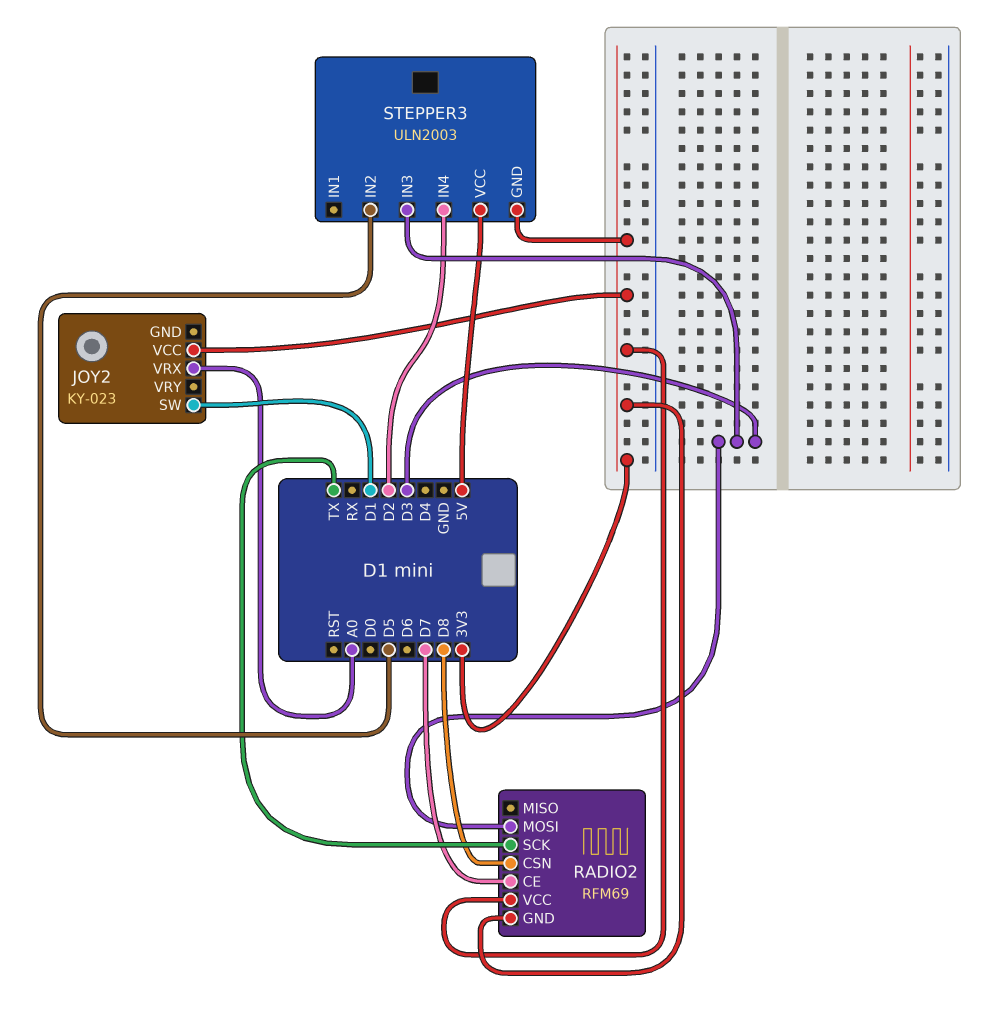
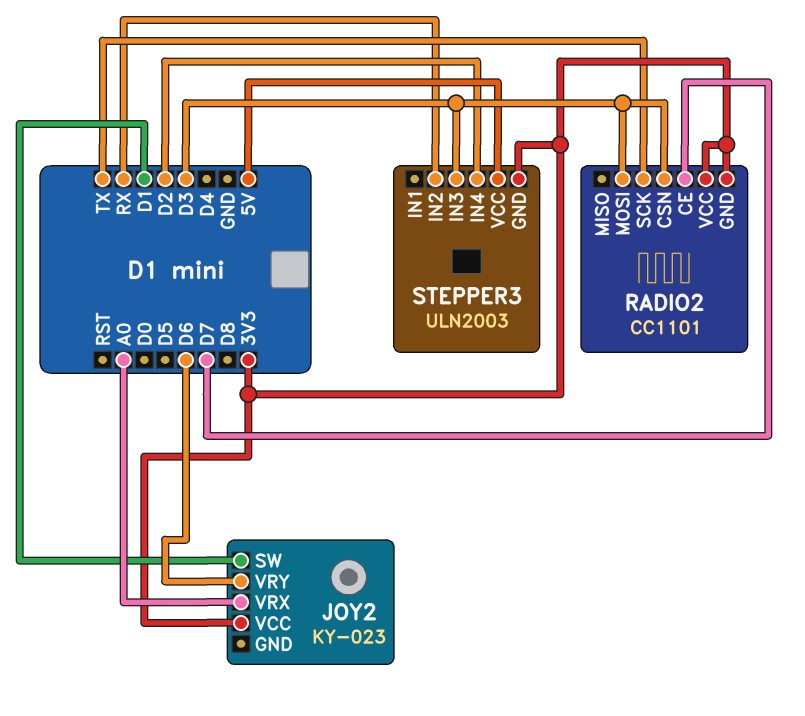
JOY2 pin VRY: none -> D6
RADIO2: RFM69 -> CC1101
RADIO2 pin CSN: D8 -> D3
STEPPER3 pin IN2: D5 -> RX

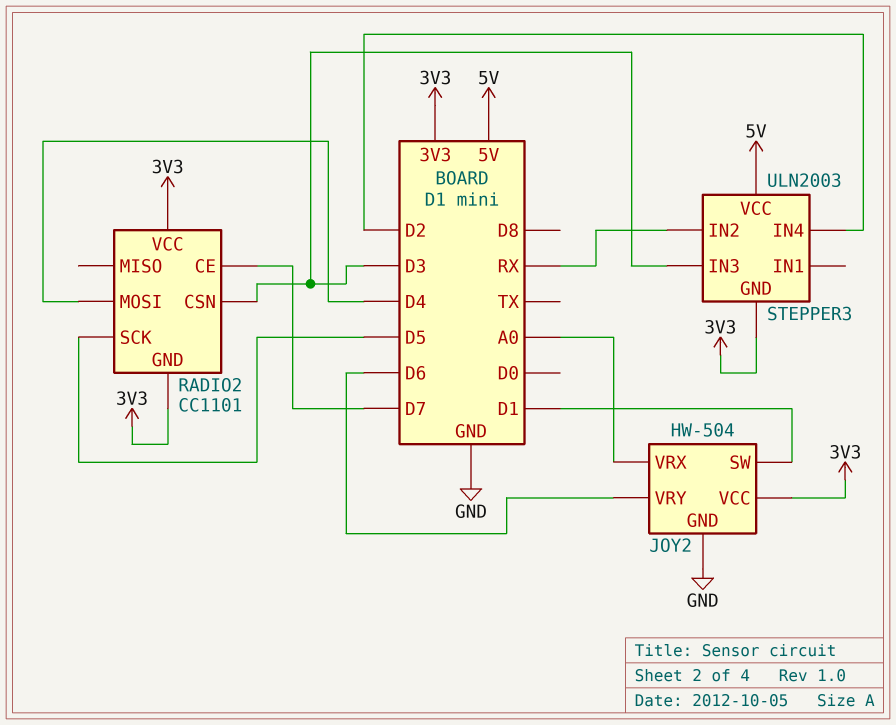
JOY2: KY-023 -> HW-504
JOY2 pin GND: none -> GND
RADIO2 pin MOSI: D3 -> D4
RADIO2 pin SCK: TX -> D5

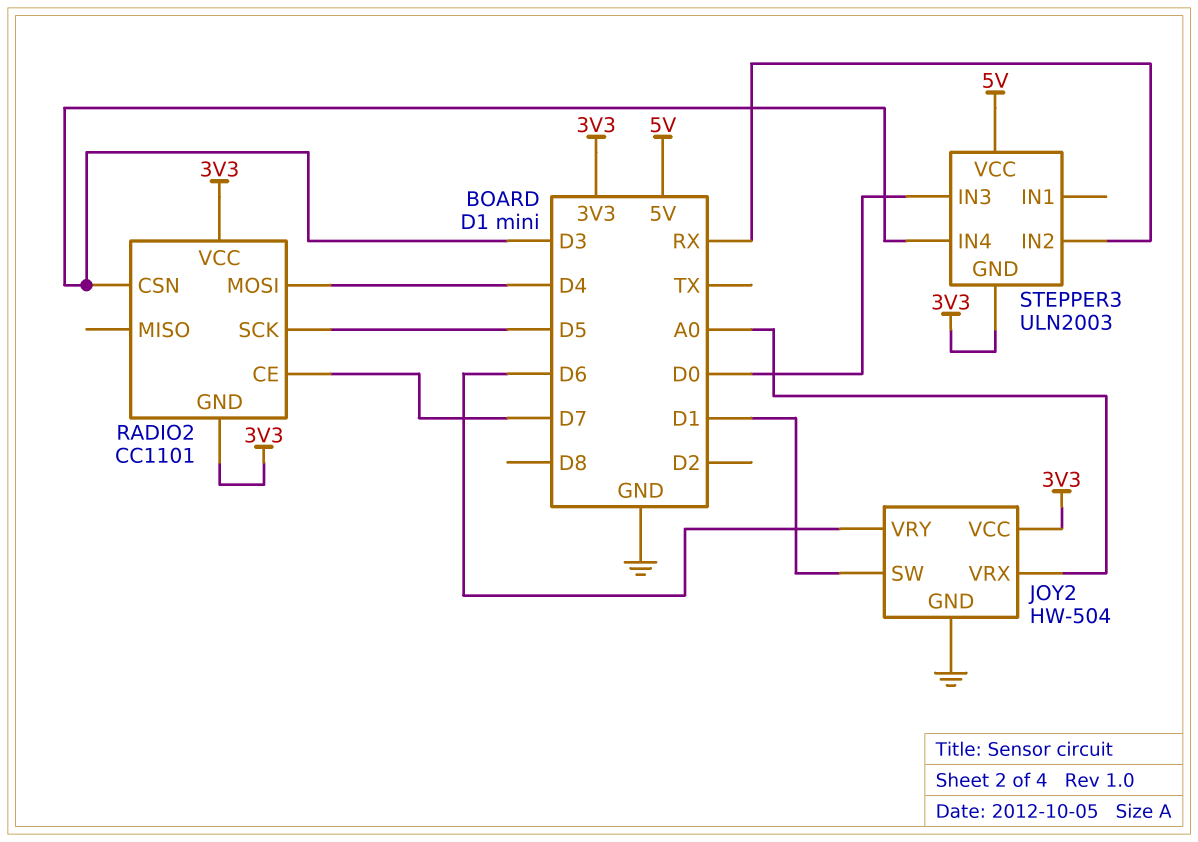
STEPPER3 pin IN3: D3 -> D0
STEPPER3 pin IN4: D2 -> D3

